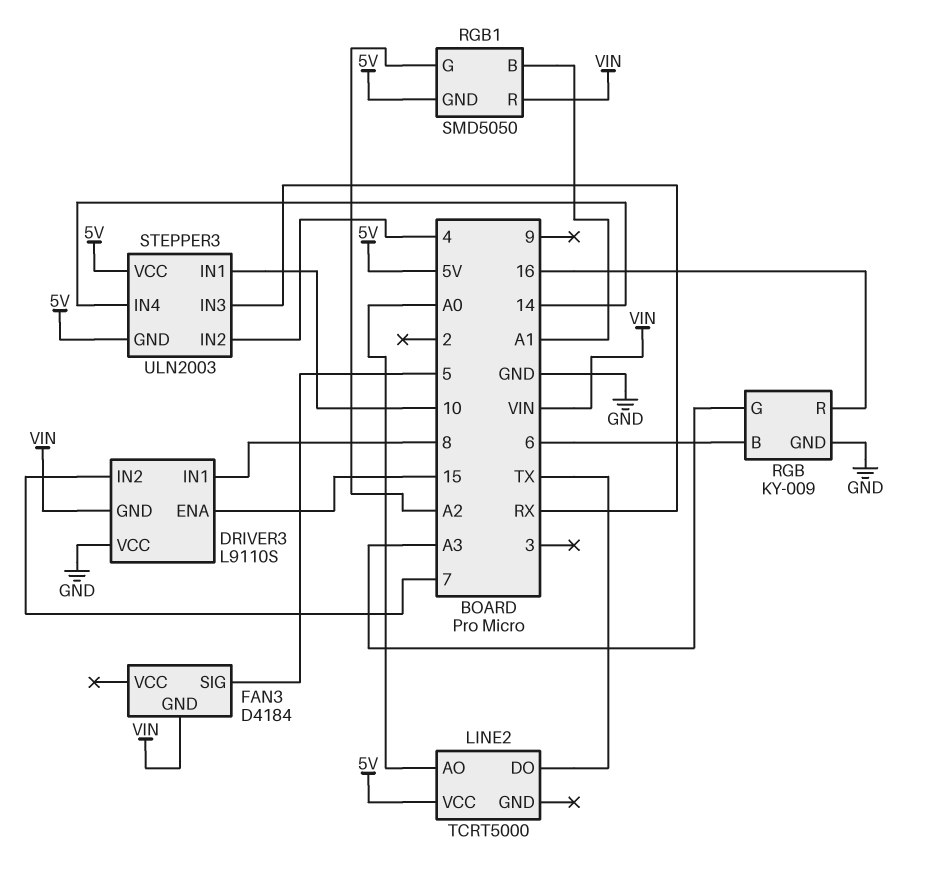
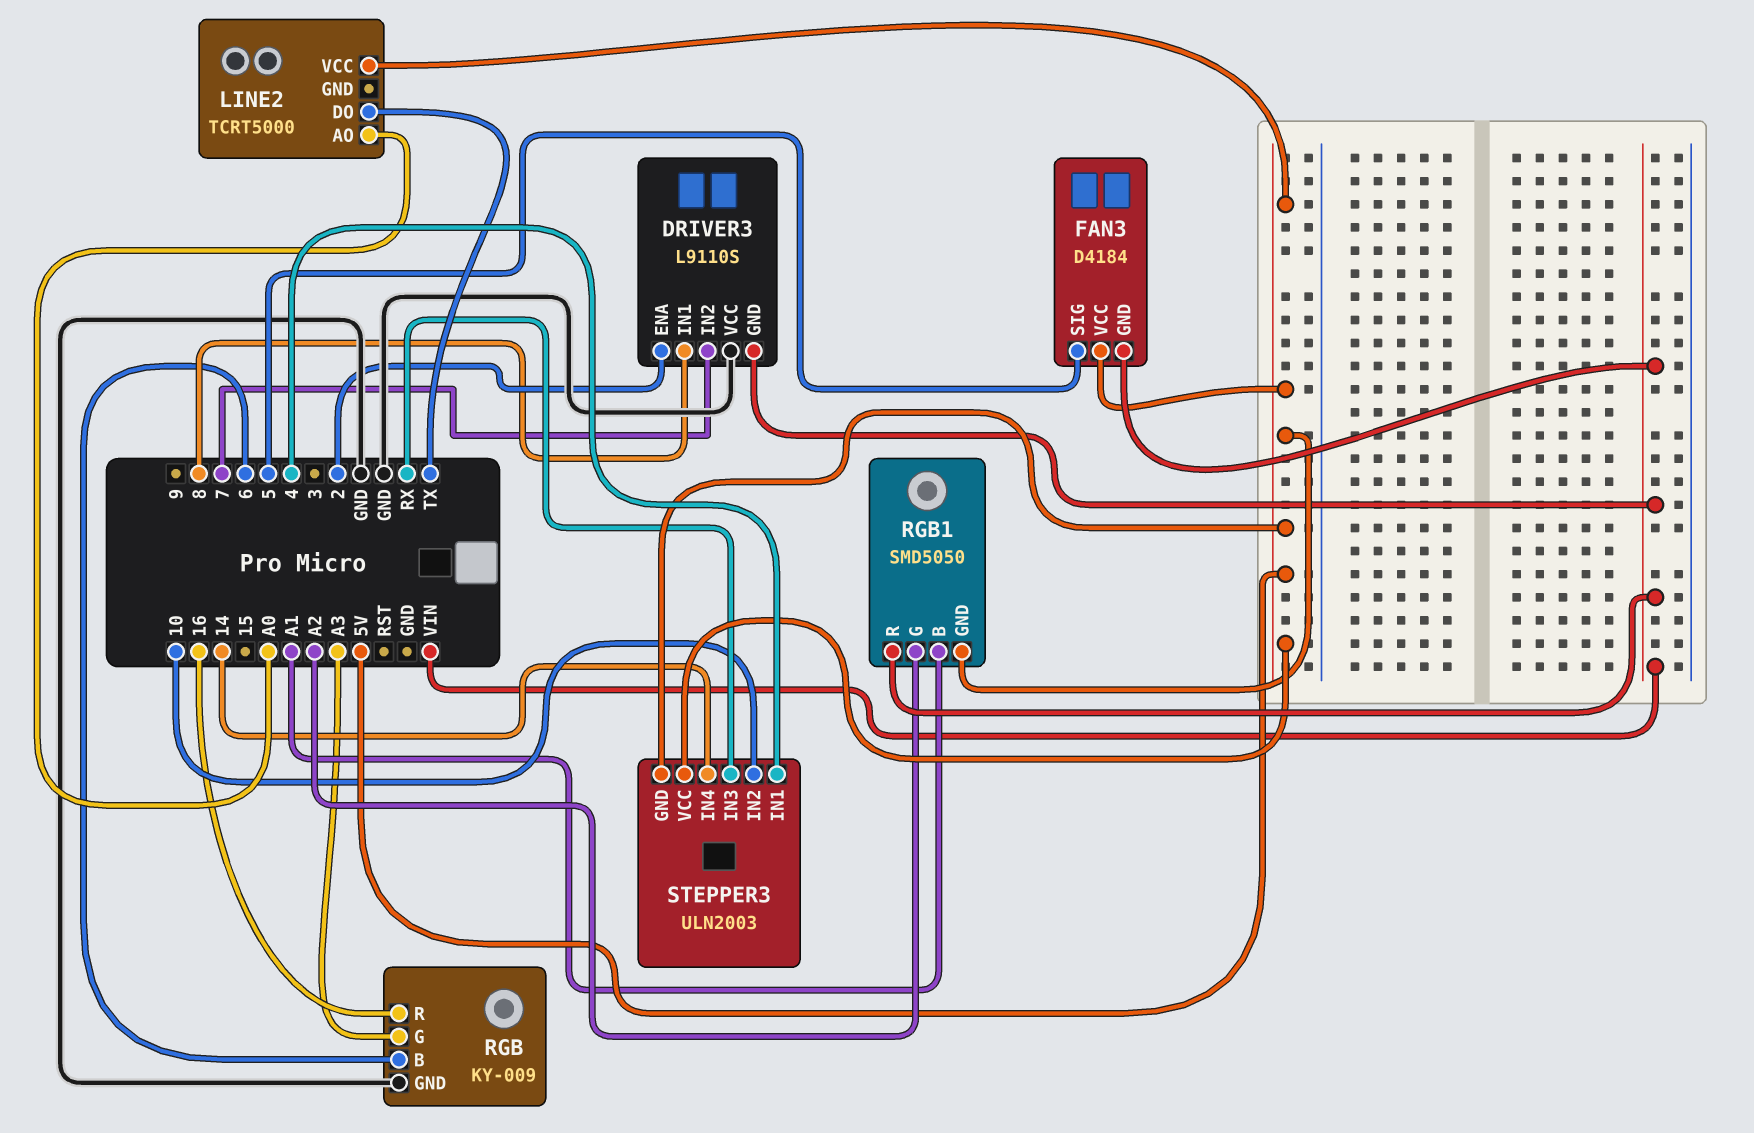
DRIVER3 pin ENA: 15 -> 2
FAN3 pin VCC: none -> 5V
STEPPER3 pin IN1: 10 -> 4
STEPPER3 pin IN2: 4 -> 10

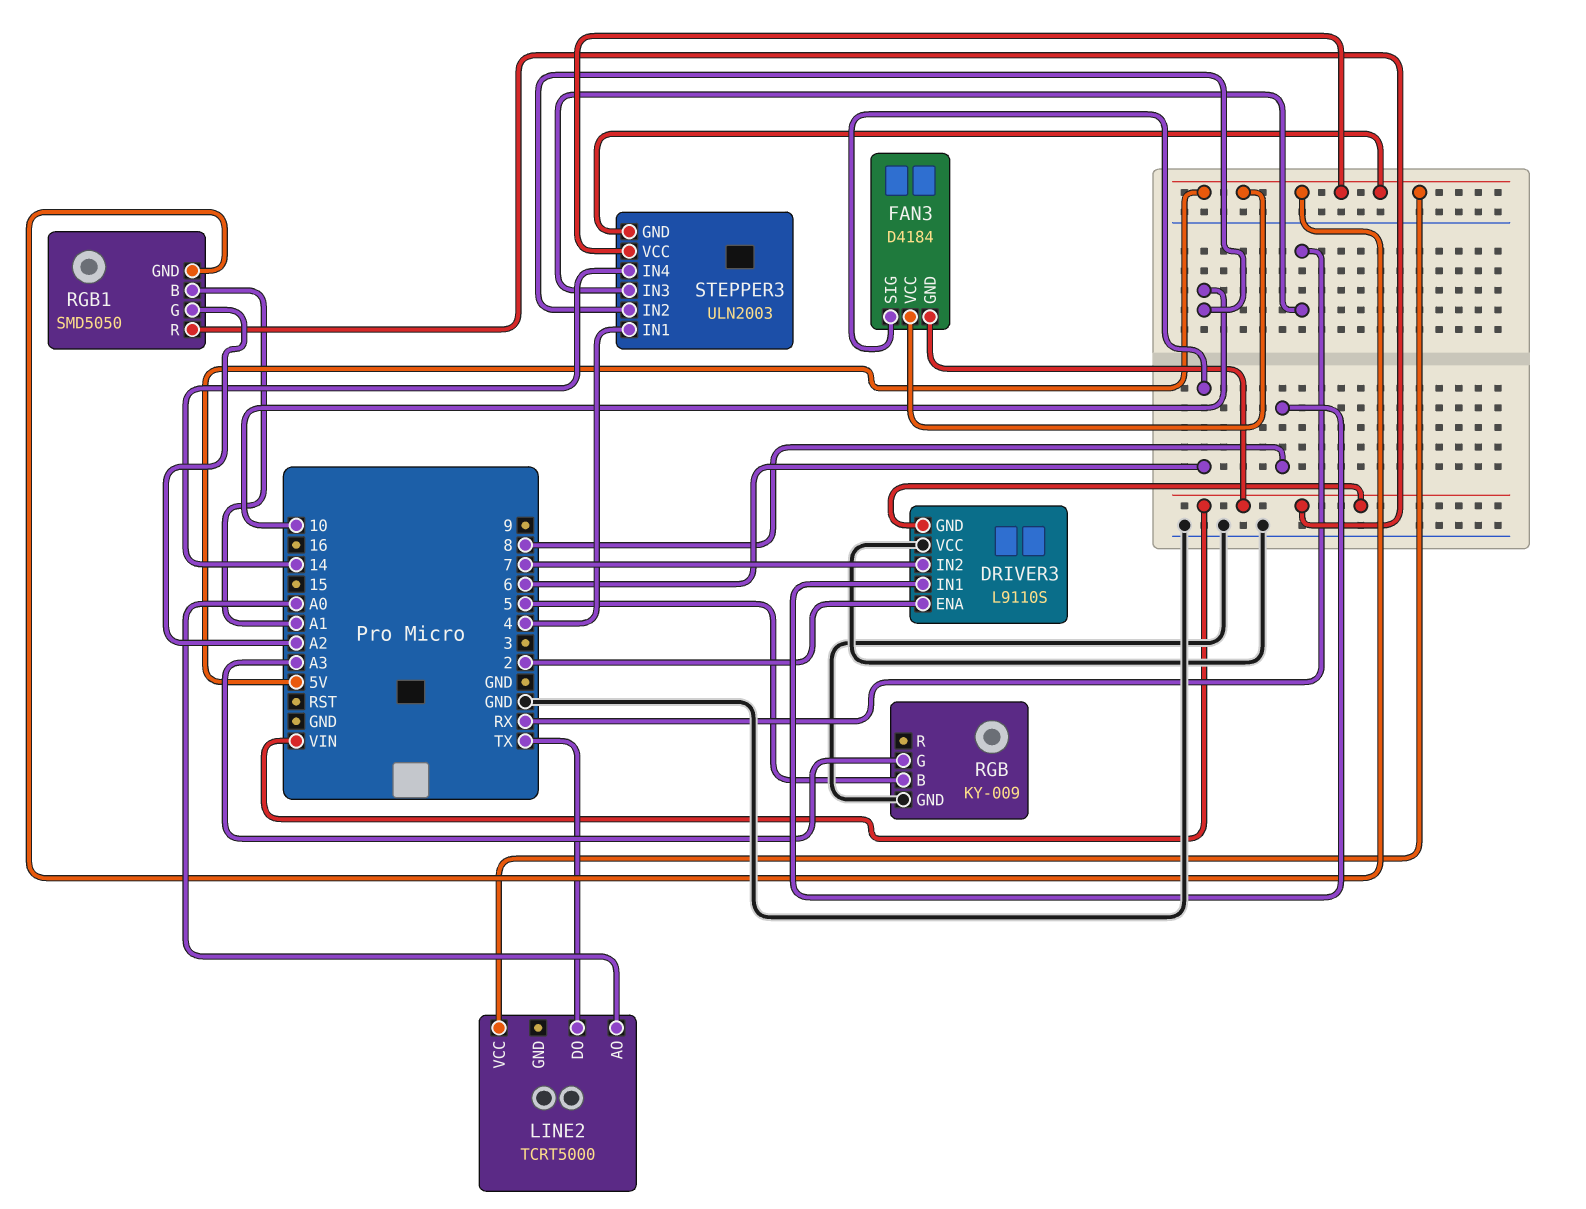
FAN3 pin SIG: 5 -> 6
RGB pin B: 6 -> 5
RGB pin R: 16 -> none

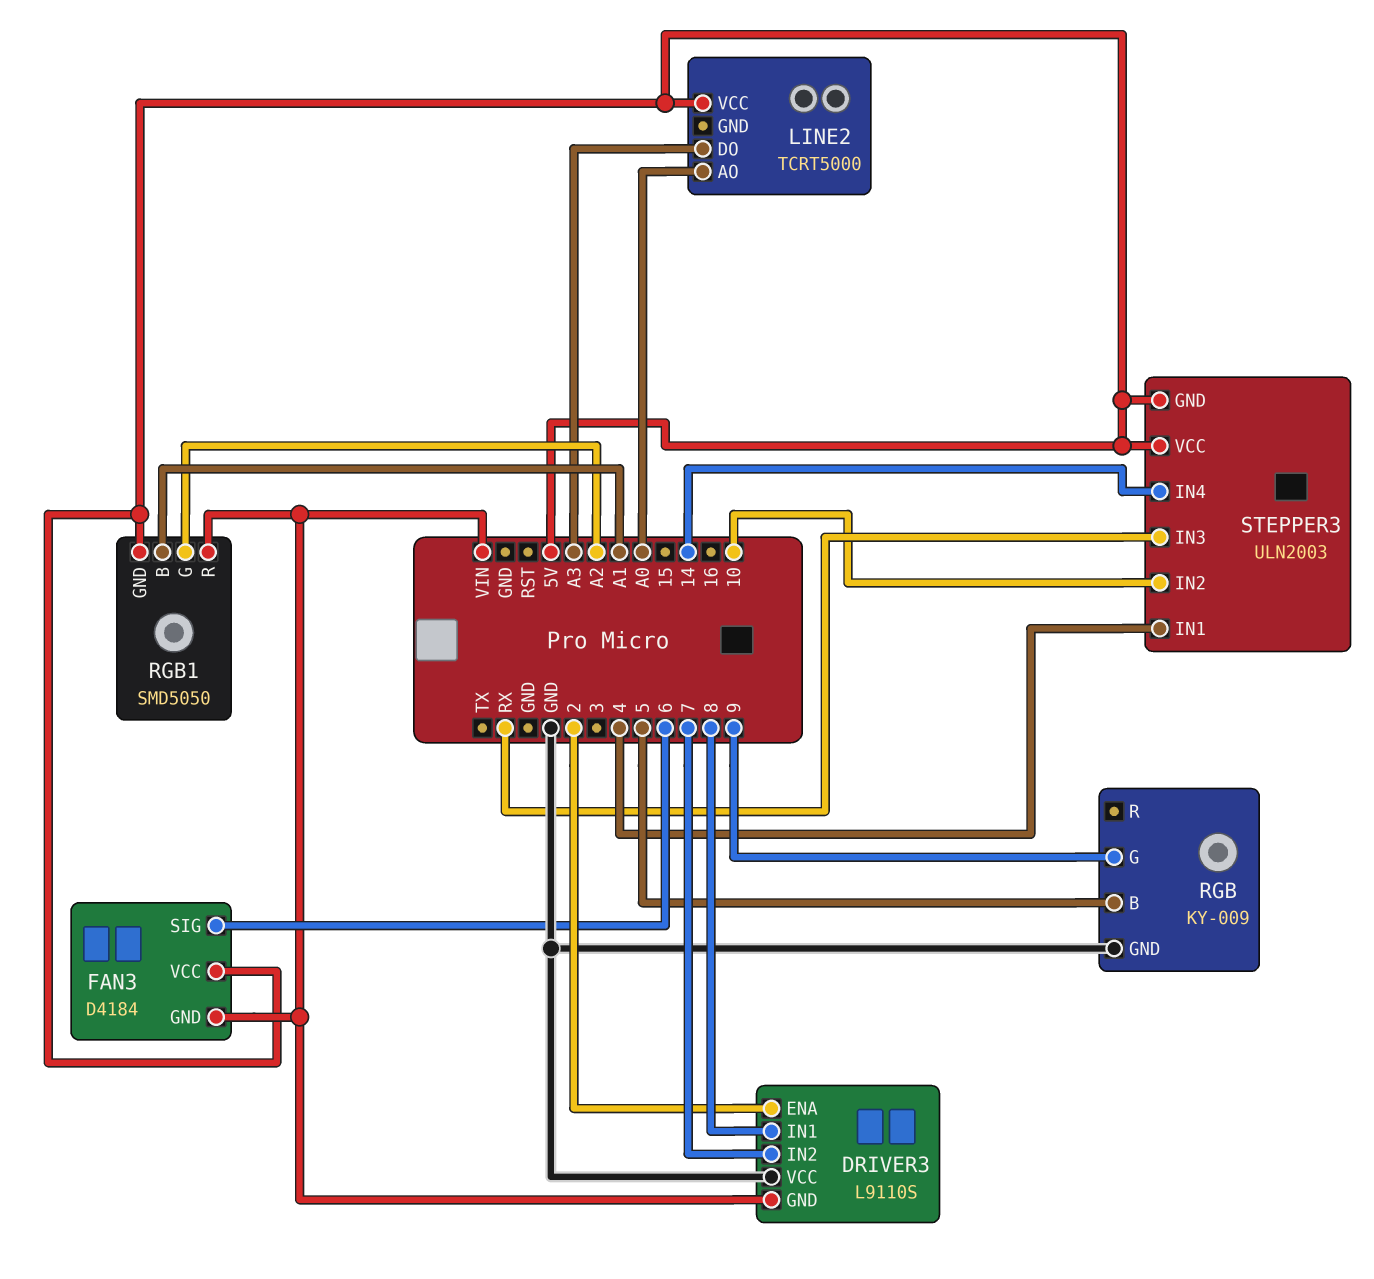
LINE2 pin DO: TX -> A3
RGB pin G: A3 -> 9

